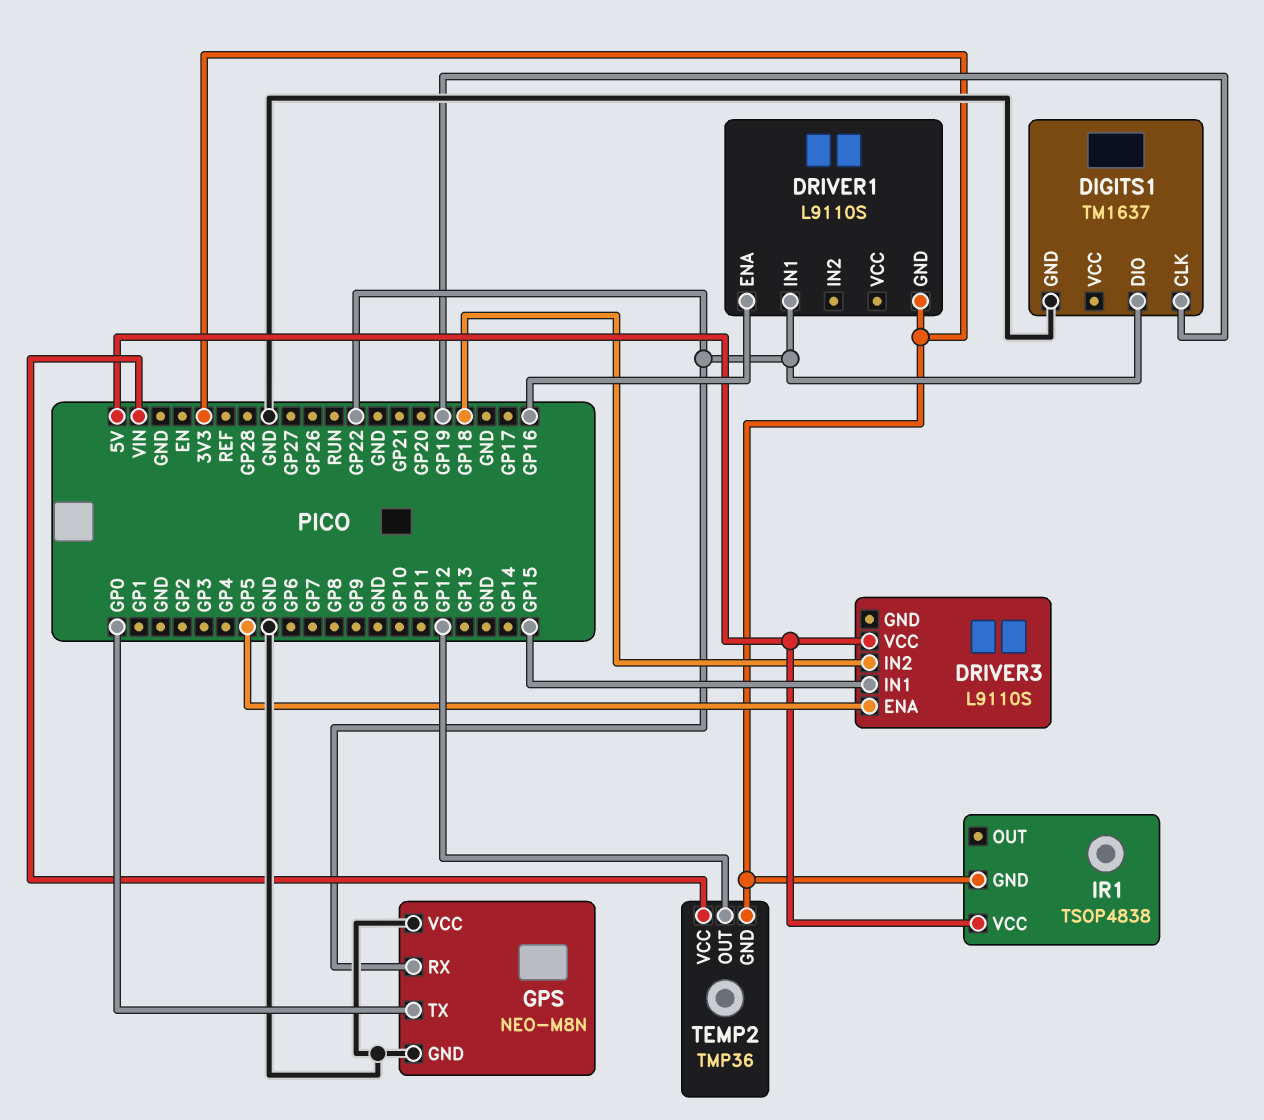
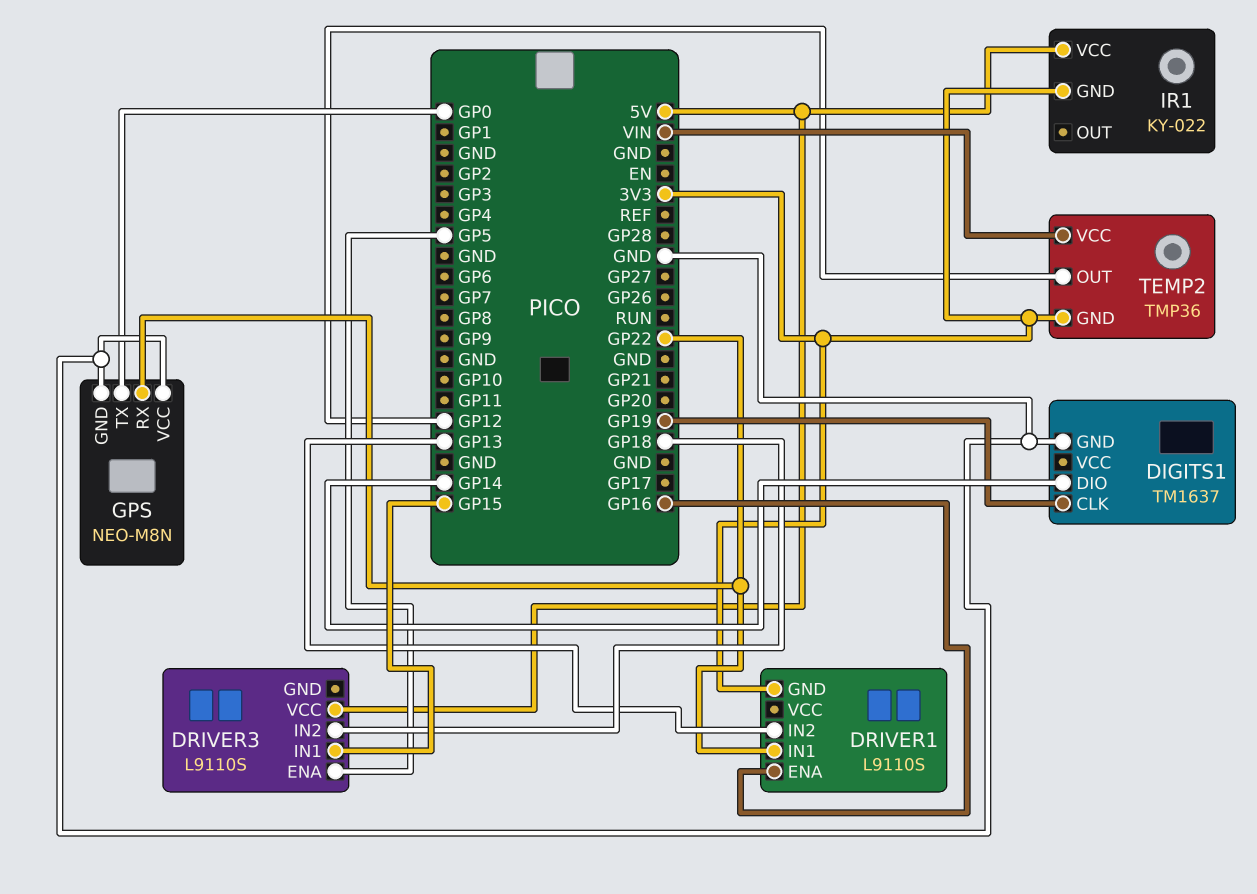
DIGITS1 pin DIO: GP22 -> GP14
DRIVER1 pin IN2: none -> GP13
IR1: TSOP4838 -> KY-022

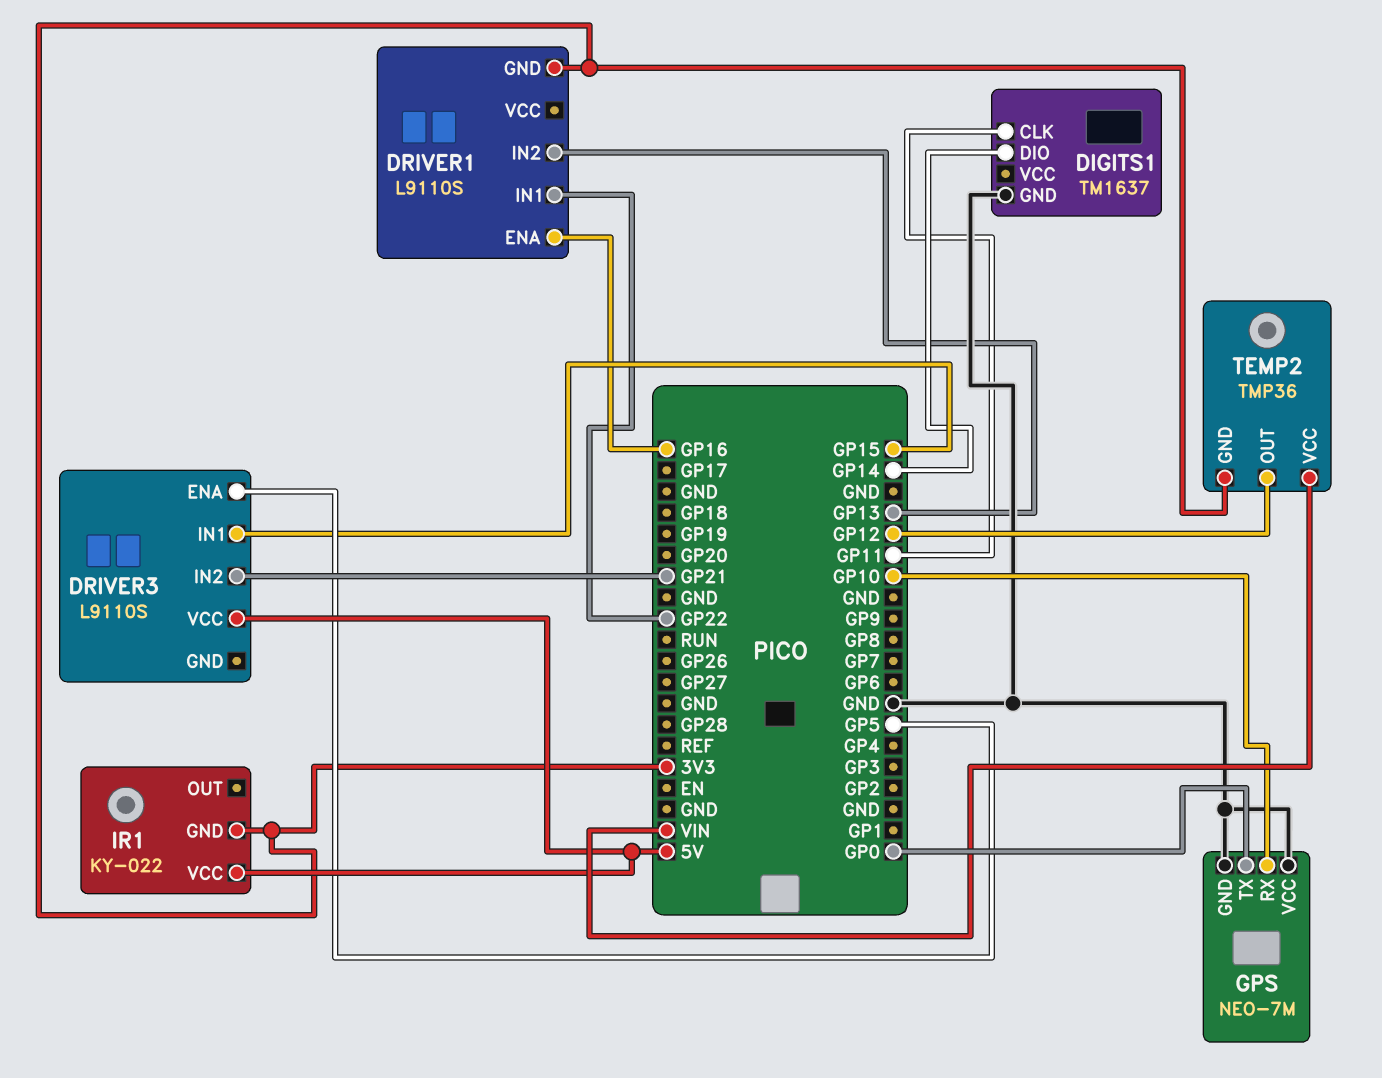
DIGITS1 pin CLK: GP19 -> GP11
DRIVER3 pin IN2: GP18 -> GP21
GPS: NEO-M8N -> NEO-7M
GPS pin RX: GP22 -> GP10

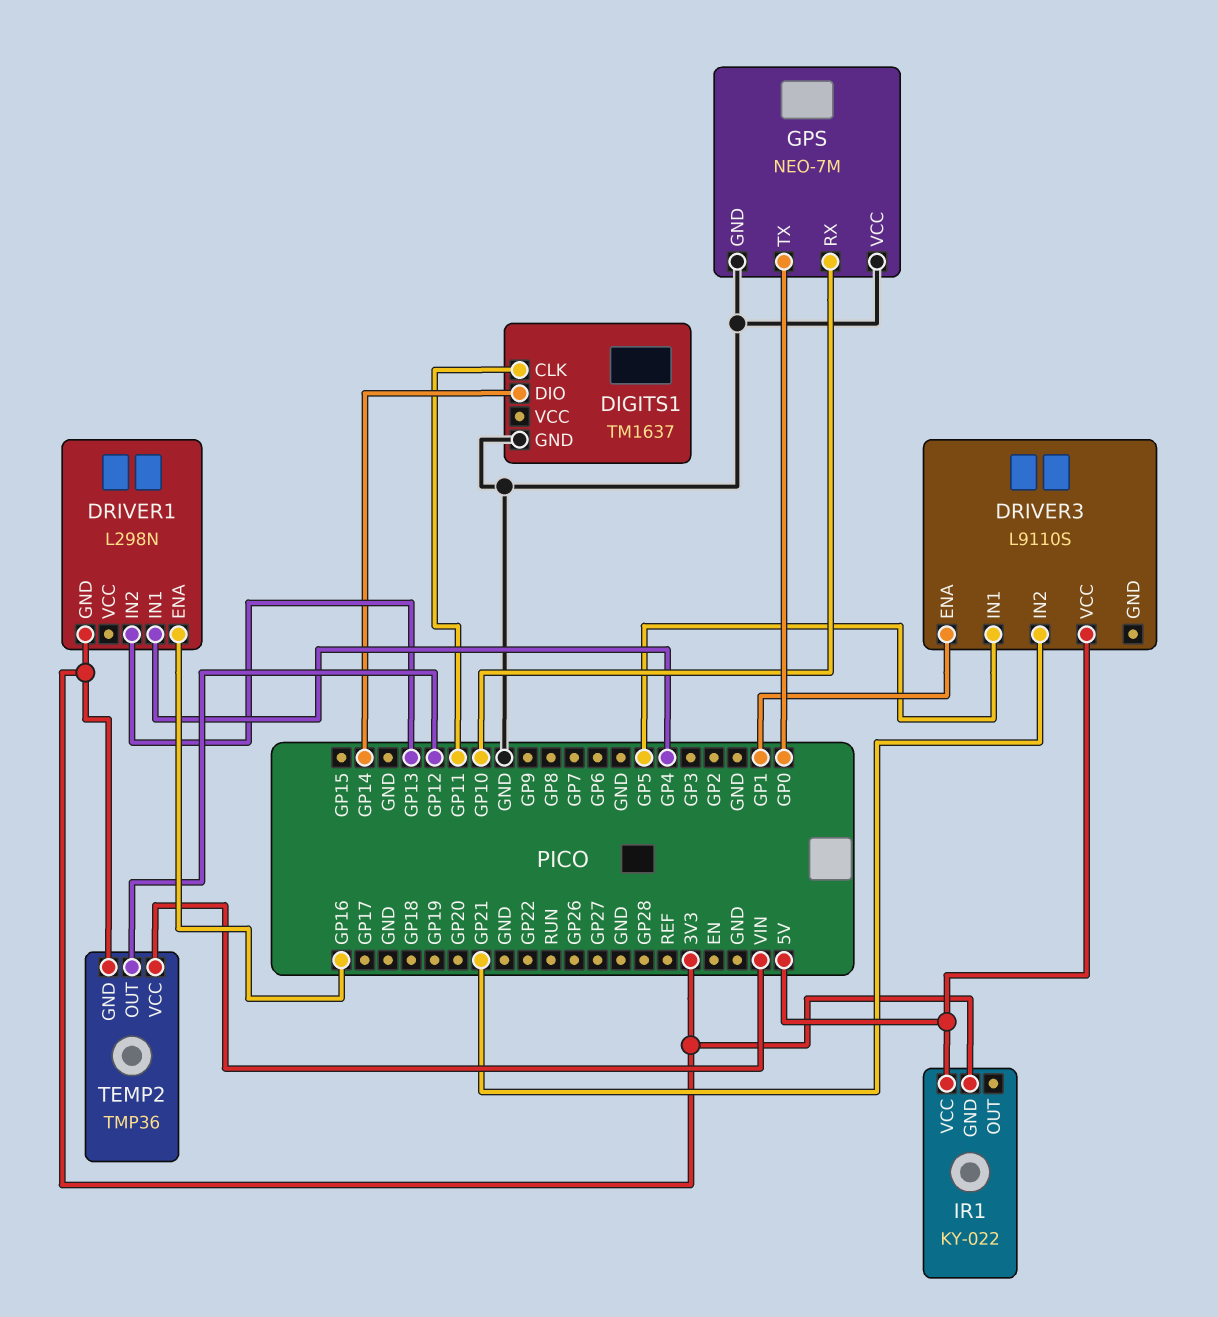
DRIVER1: L9110S -> L298N
DRIVER1 pin IN1: GP22 -> GP4
DRIVER3 pin ENA: GP5 -> GP1
DRIVER3 pin IN1: GP15 -> GP5

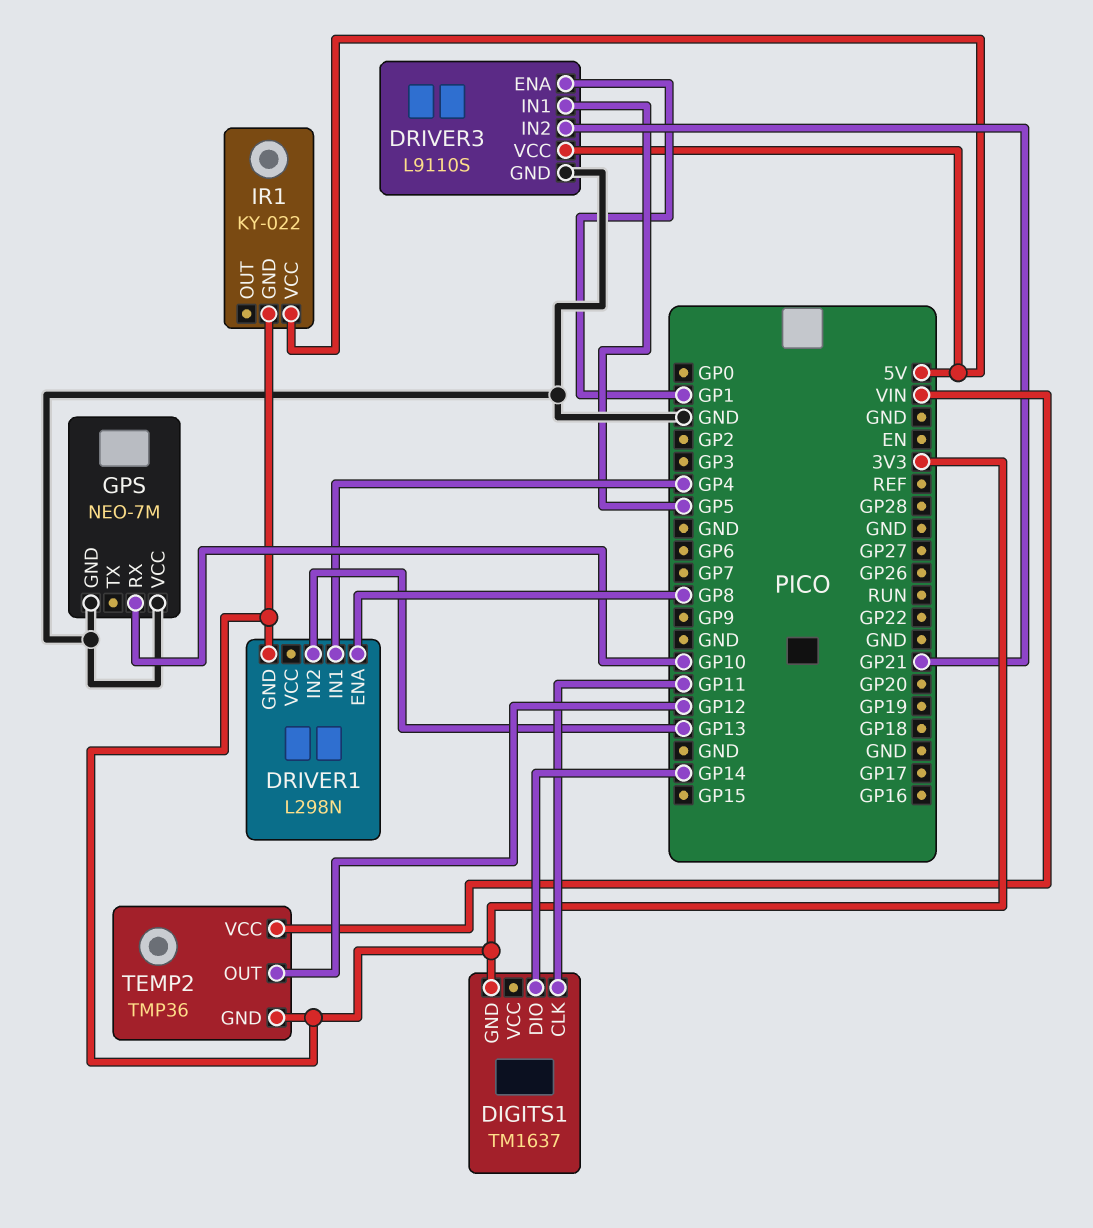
DIGITS1 pin GND: GND -> 3V3
DRIVER1 pin ENA: GP16 -> GP8
DRIVER3 pin GND: none -> GND
GPS pin TX: GP0 -> none

